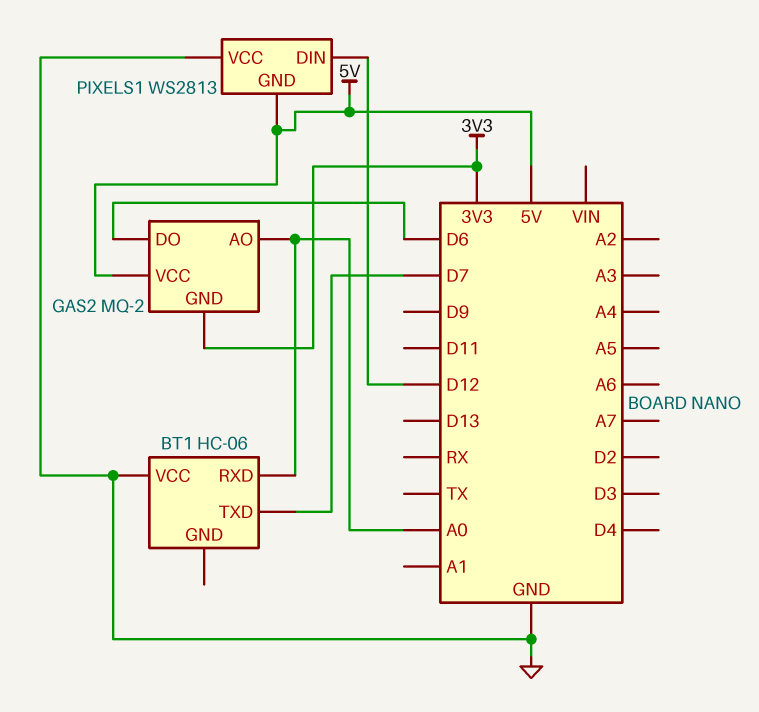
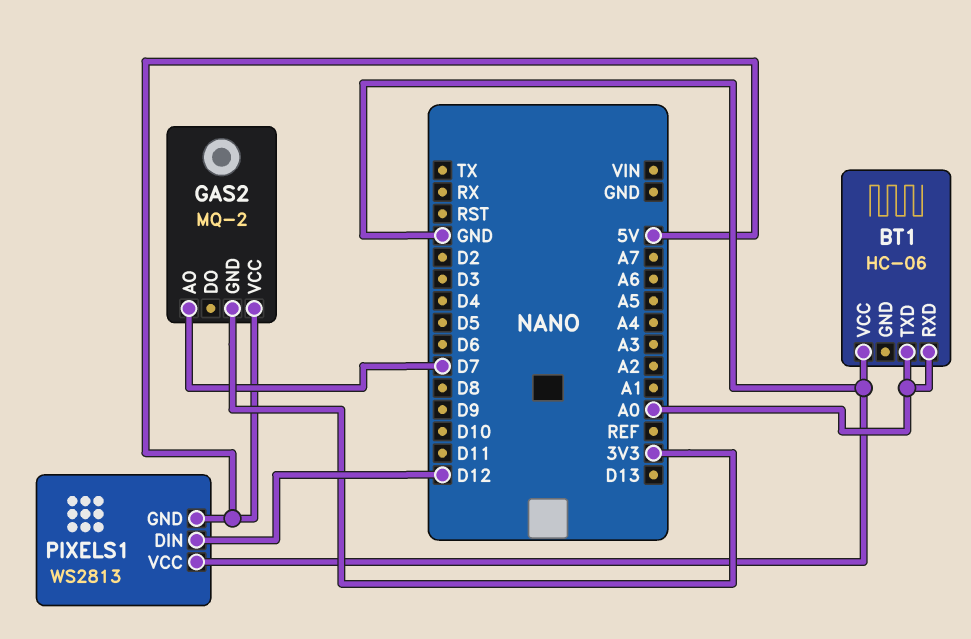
BT1 pin TXD: D7 -> A0
GAS2 pin AO: A0 -> D7
GAS2 pin DO: D6 -> none

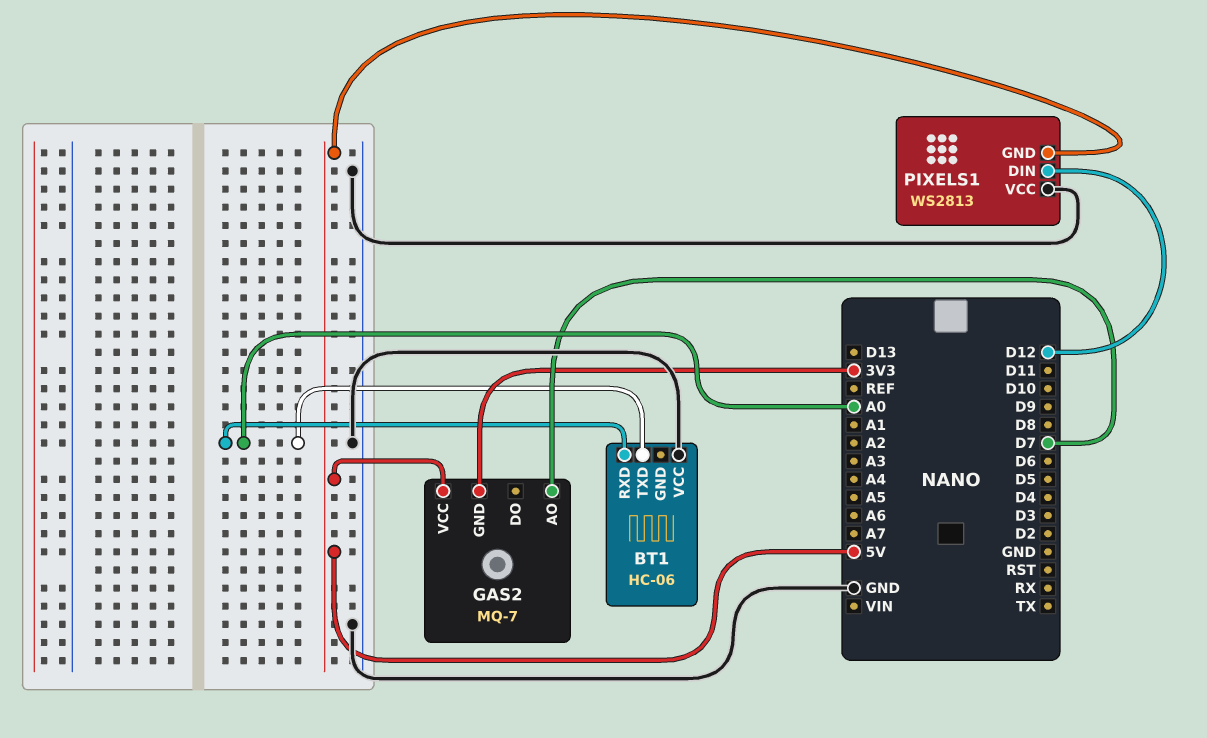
GAS2: MQ-2 -> MQ-7

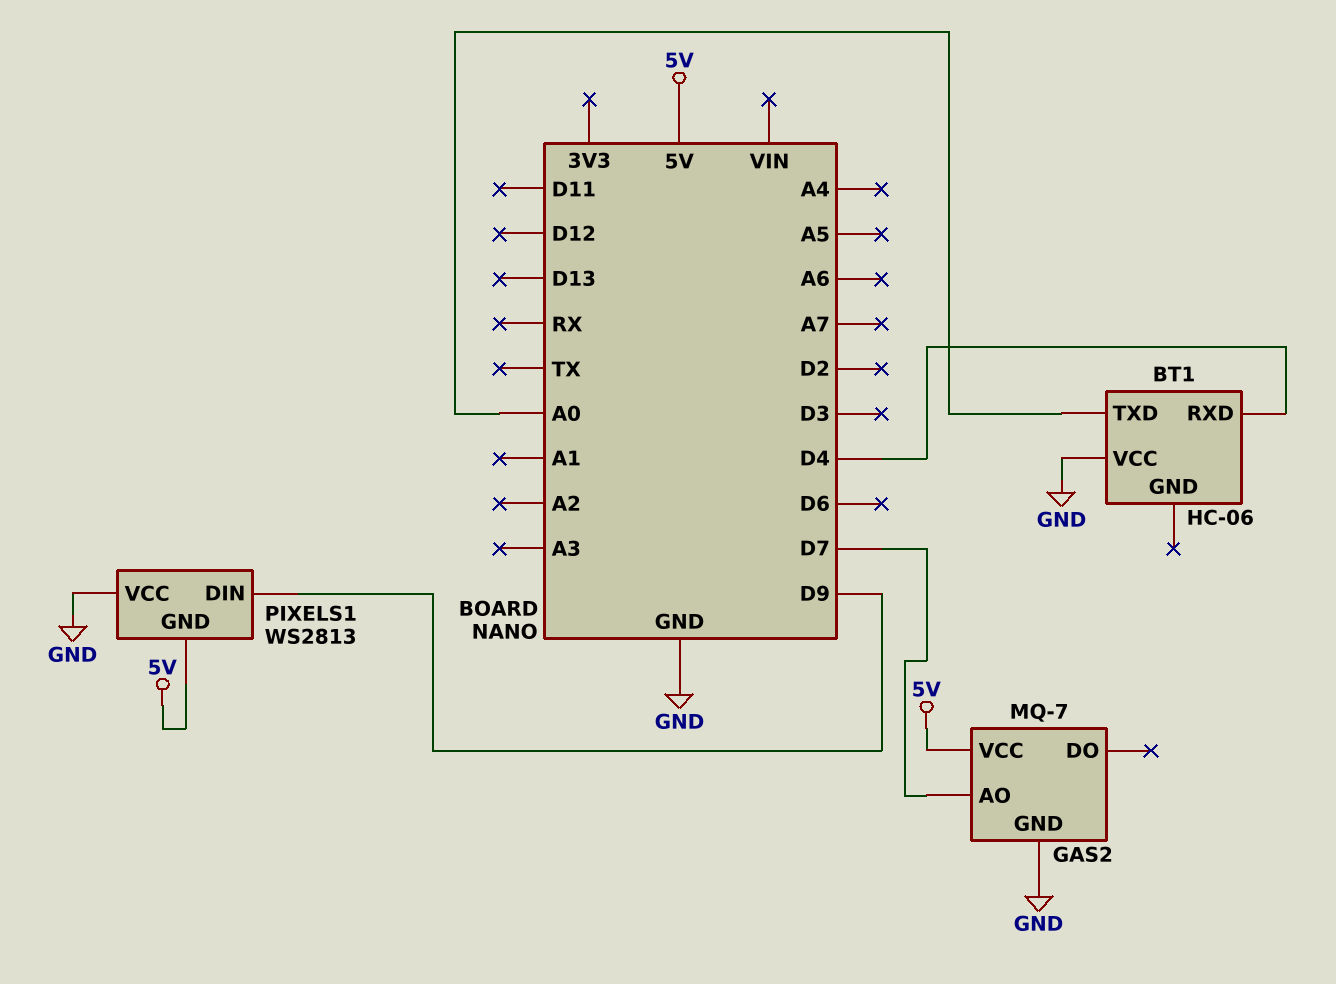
BT1 pin RXD: A0 -> D4
GAS2 pin GND: 3V3 -> GND
PIXELS1 pin DIN: D12 -> D9

